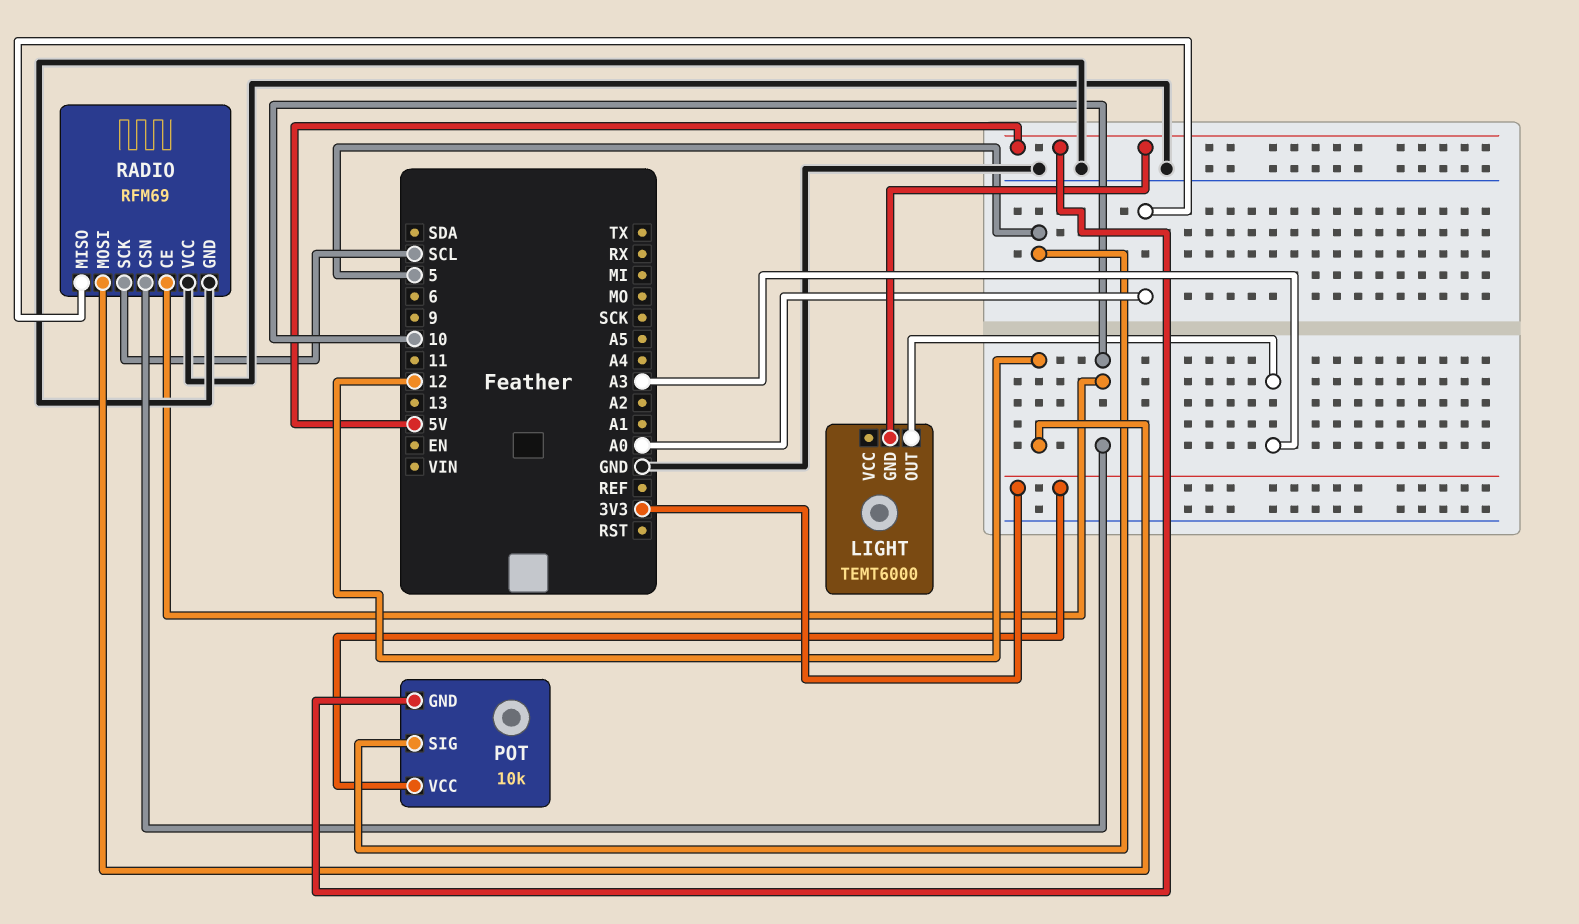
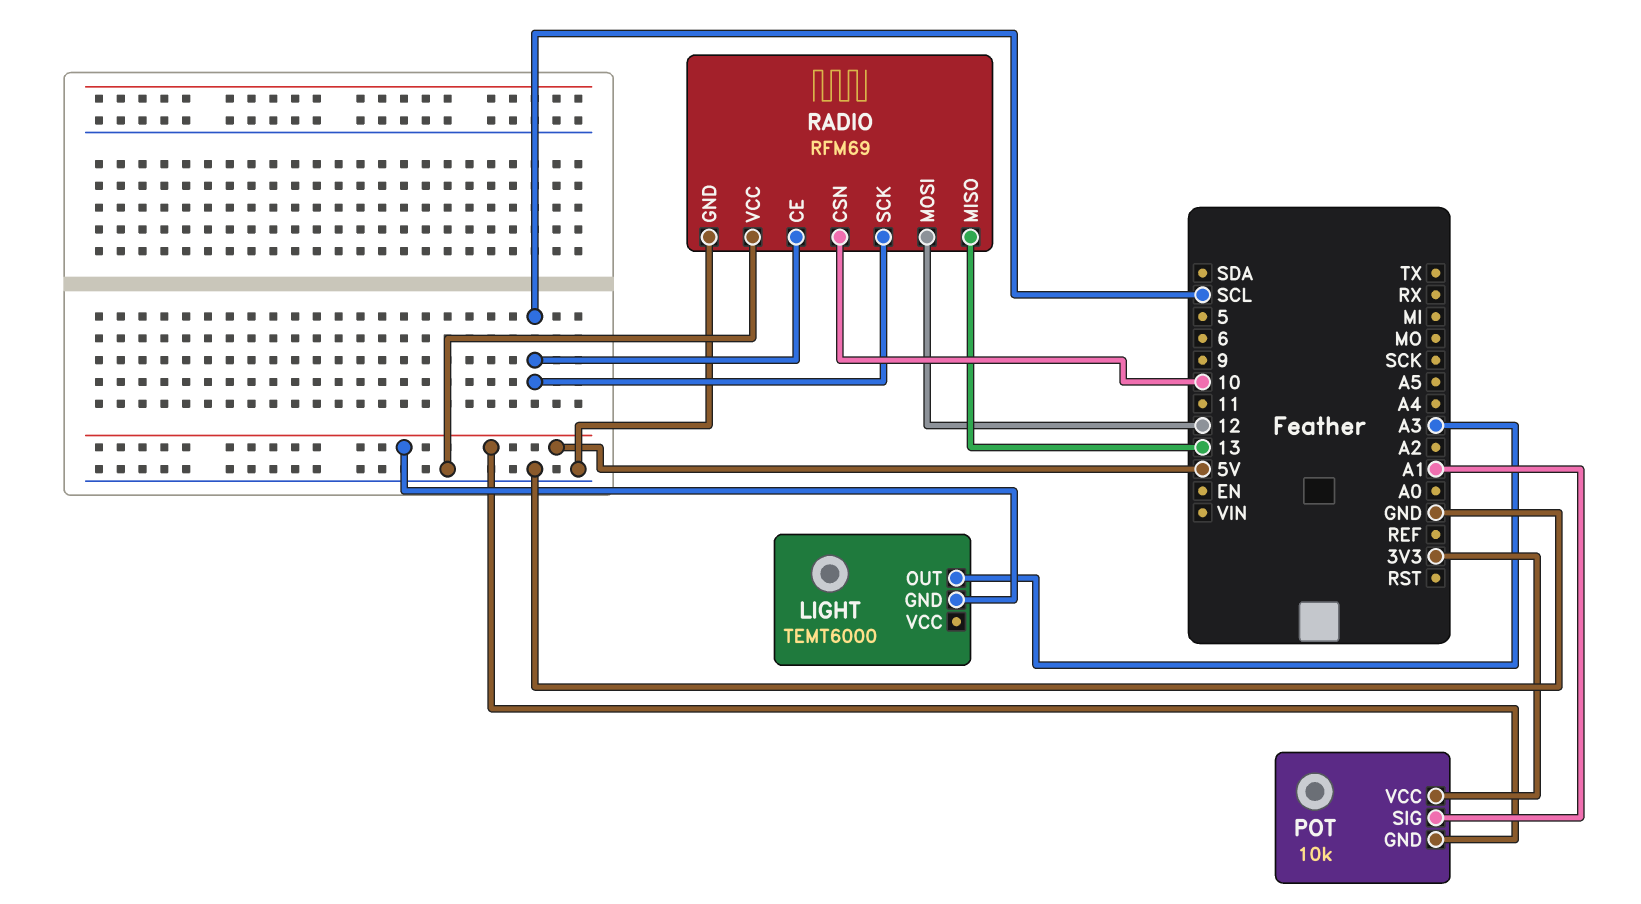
POT pin SIG: 5 -> A1
RADIO pin CE: 10 -> SCL
RADIO pin MISO: A0 -> 13

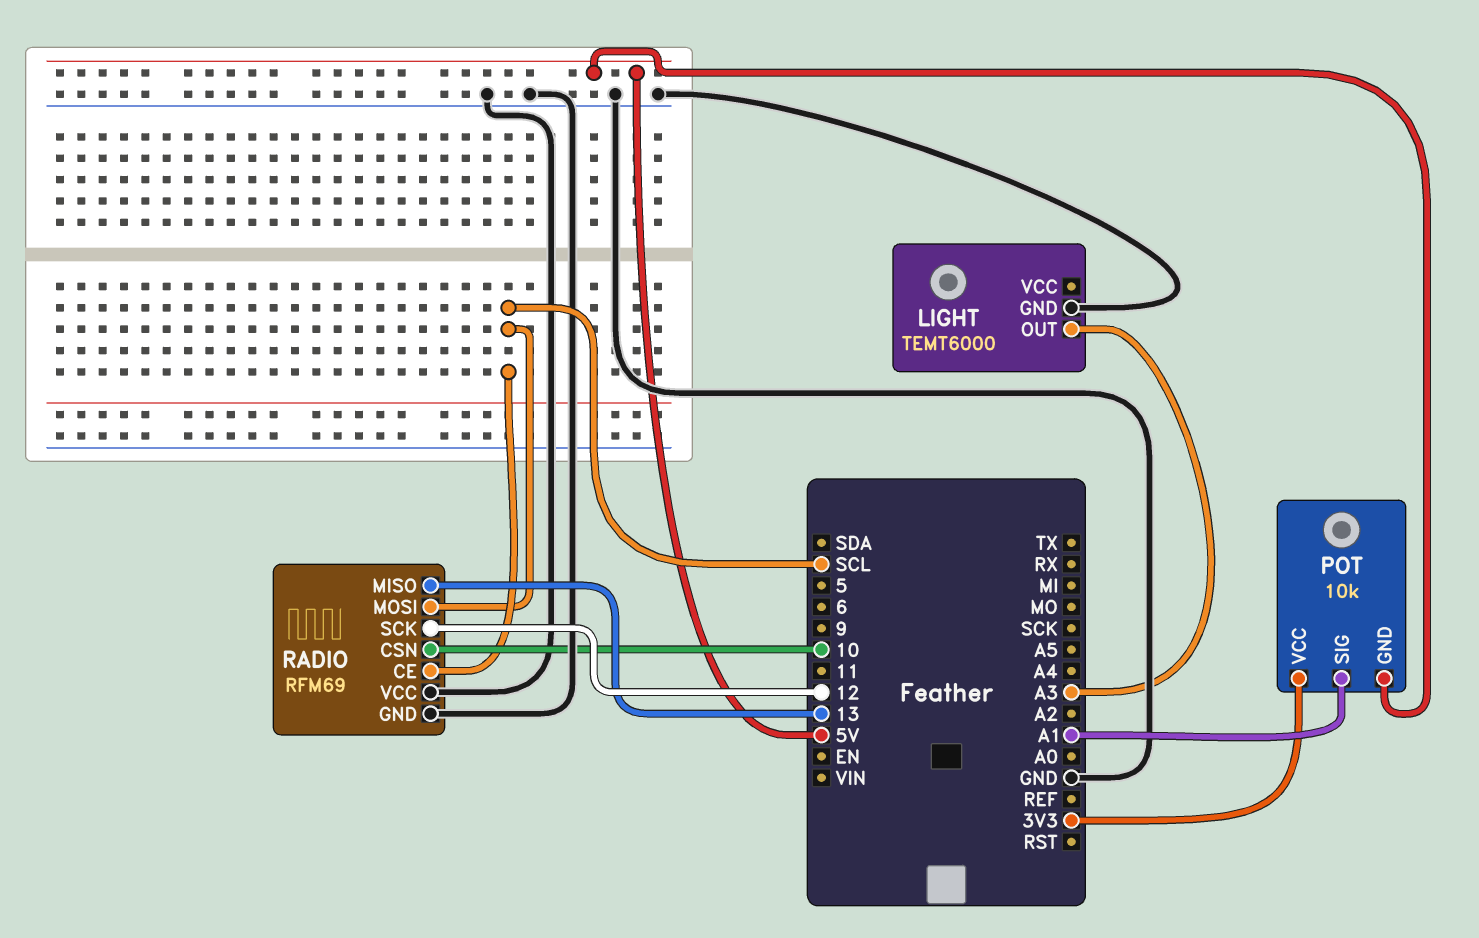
LIGHT pin GND: 5V -> GND
RADIO pin MOSI: 12 -> SCL
RADIO pin SCK: SCL -> 12

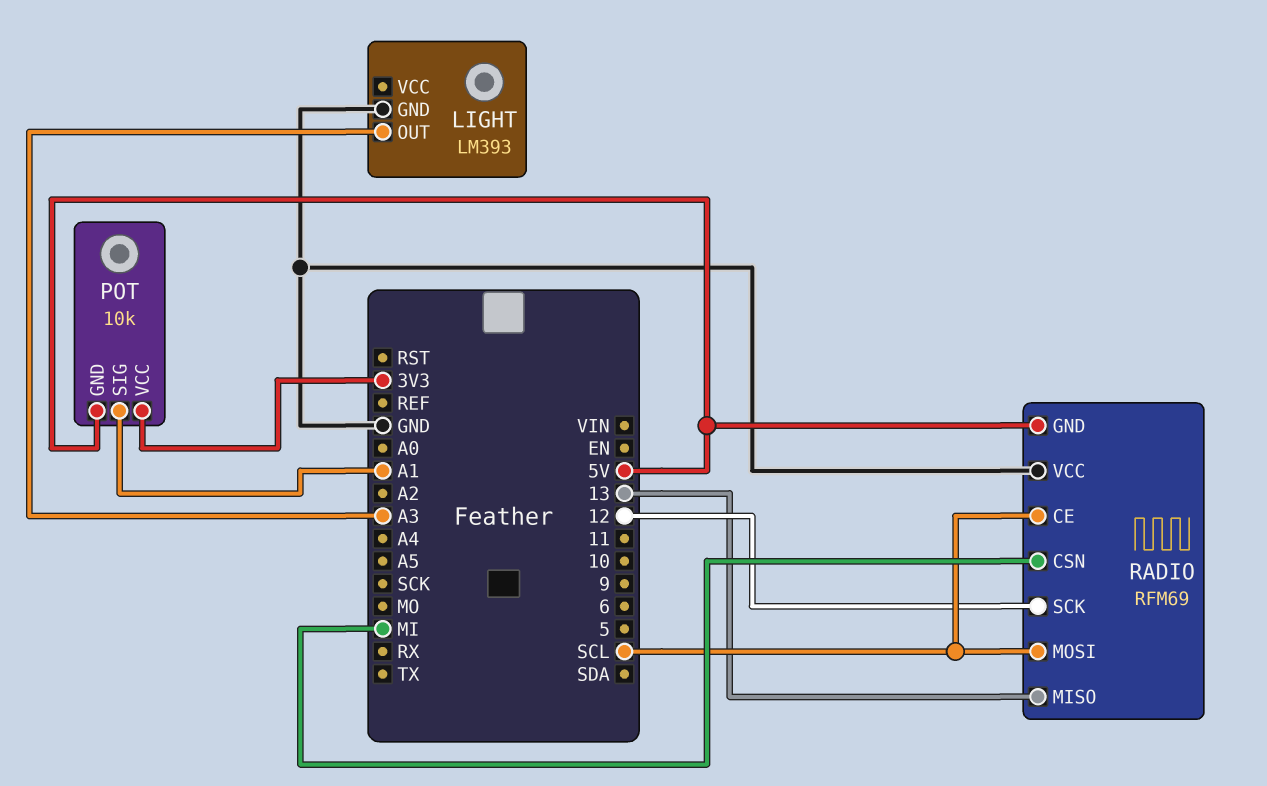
LIGHT: TEMT6000 -> LM393
RADIO pin CSN: 10 -> MI
RADIO pin GND: GND -> 5V

